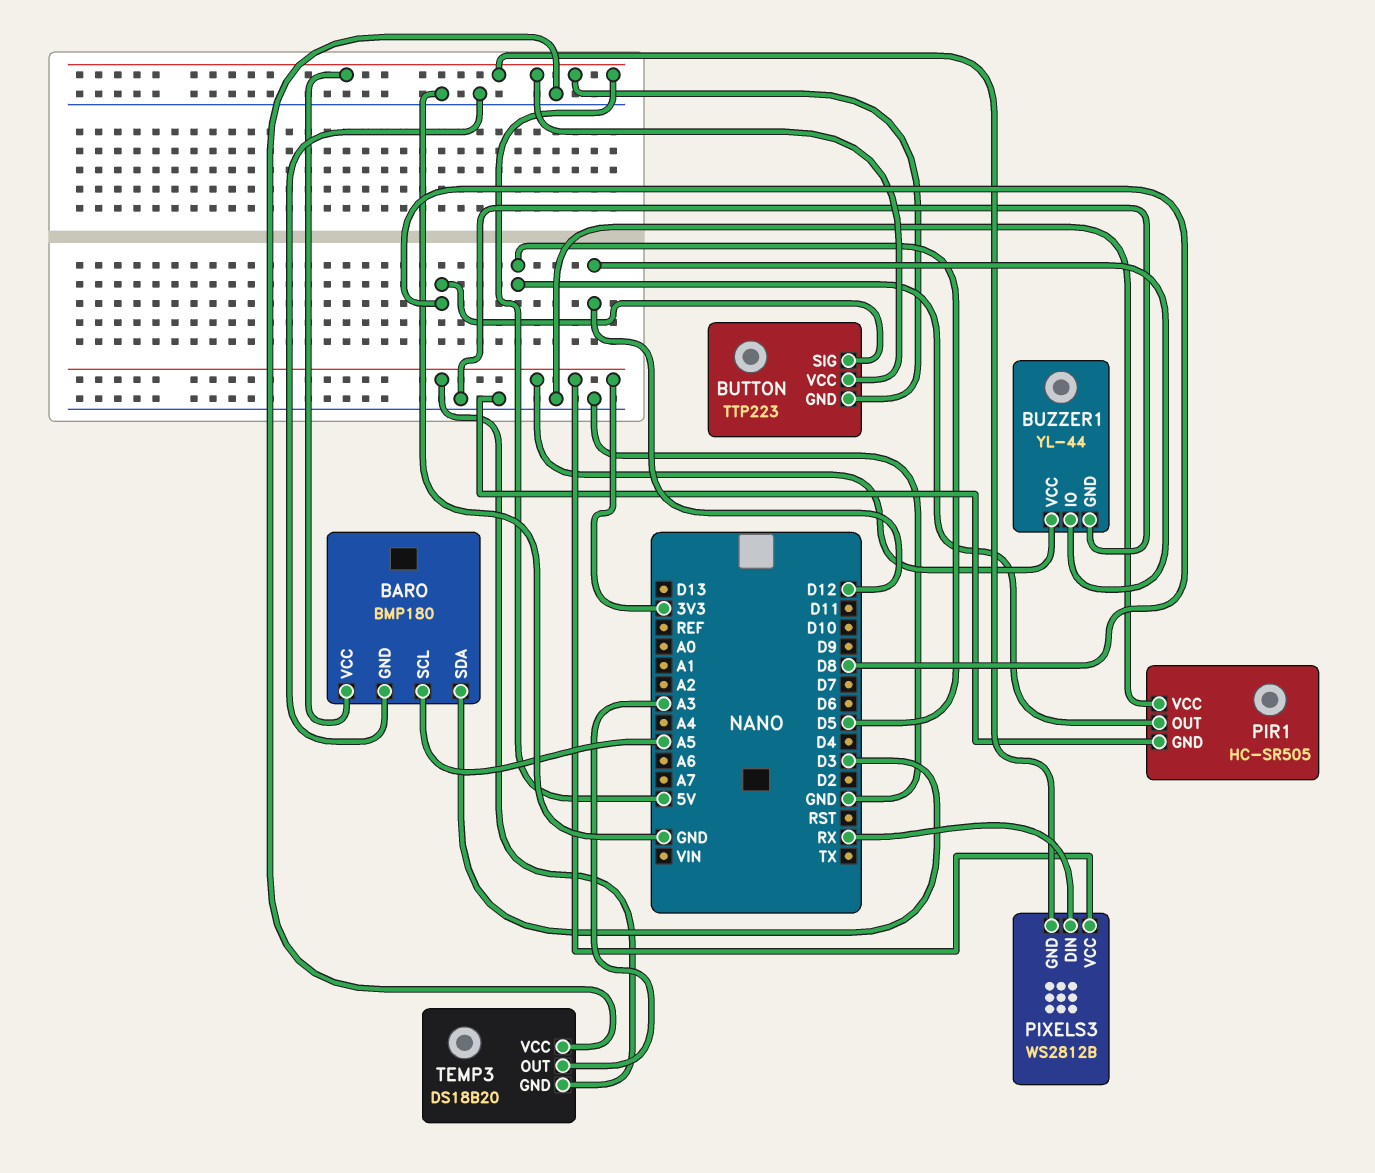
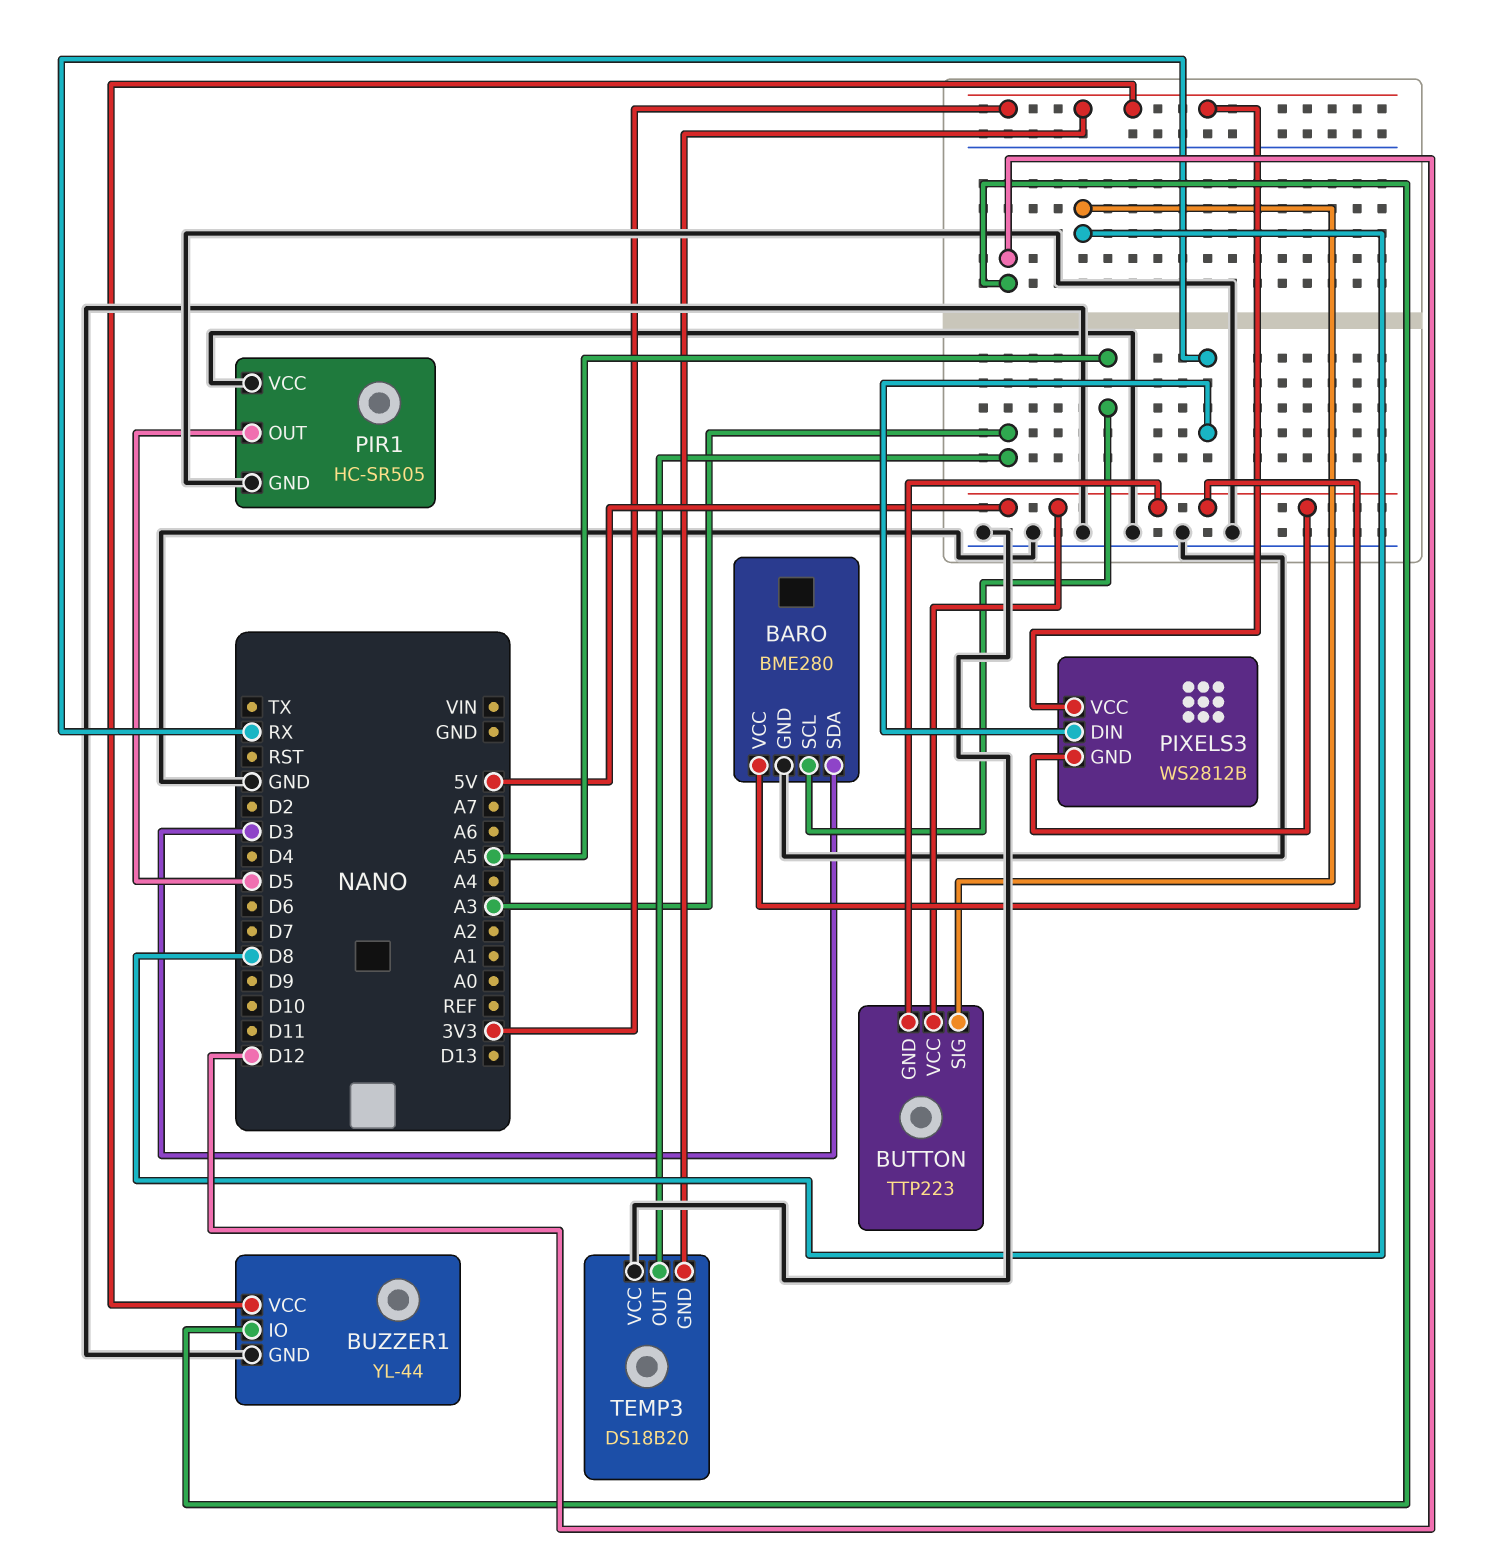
BARO: BMP180 -> BME280

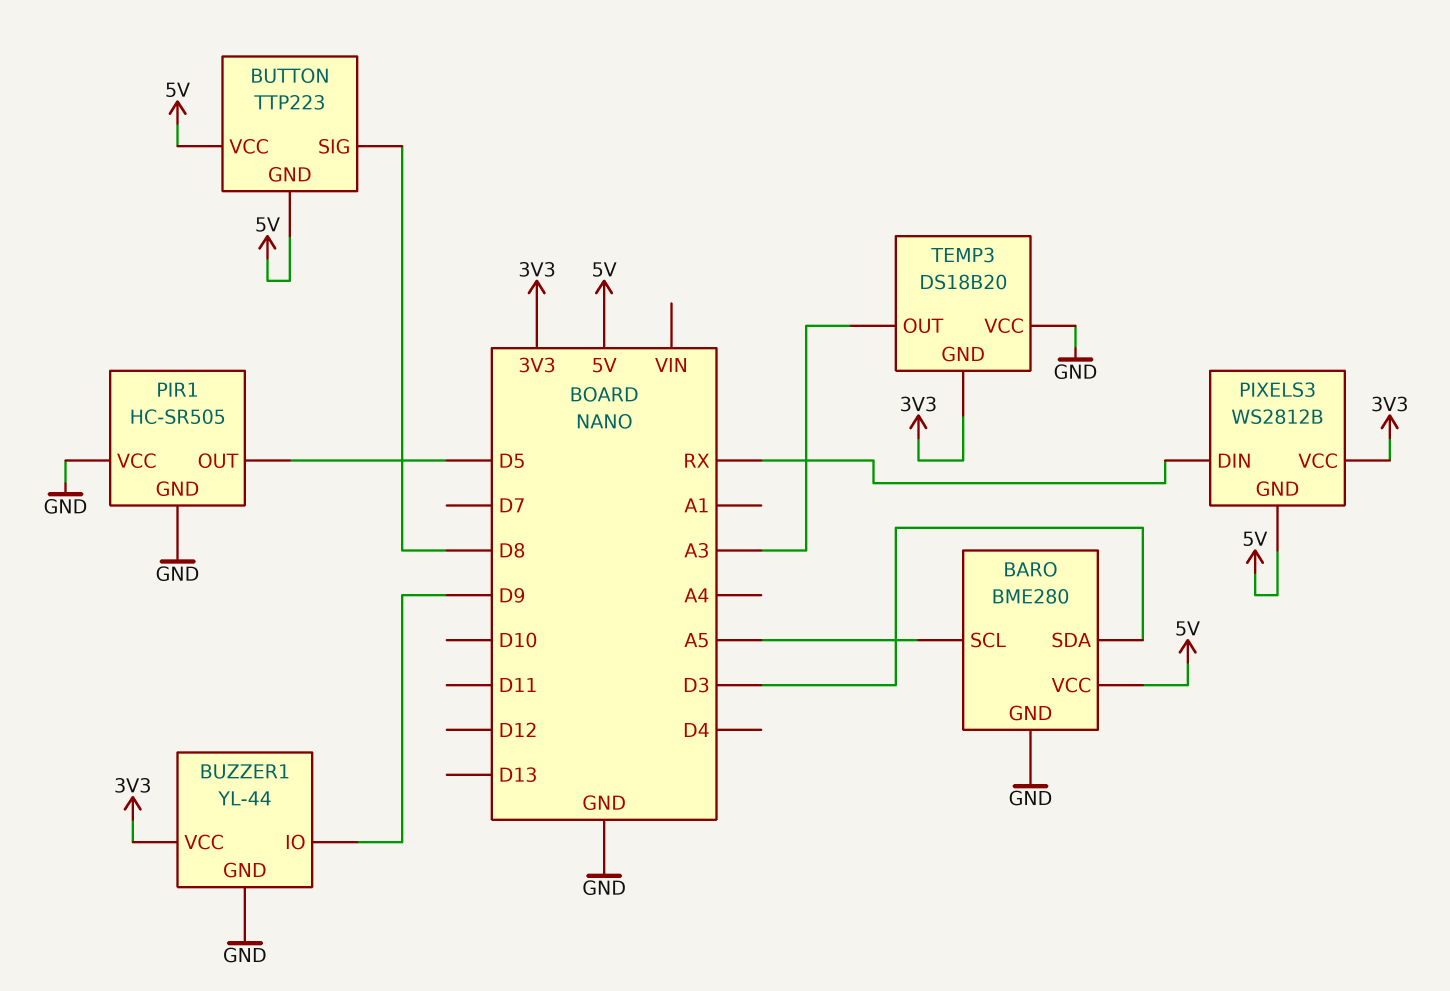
BUZZER1 pin IO: D12 -> D9

